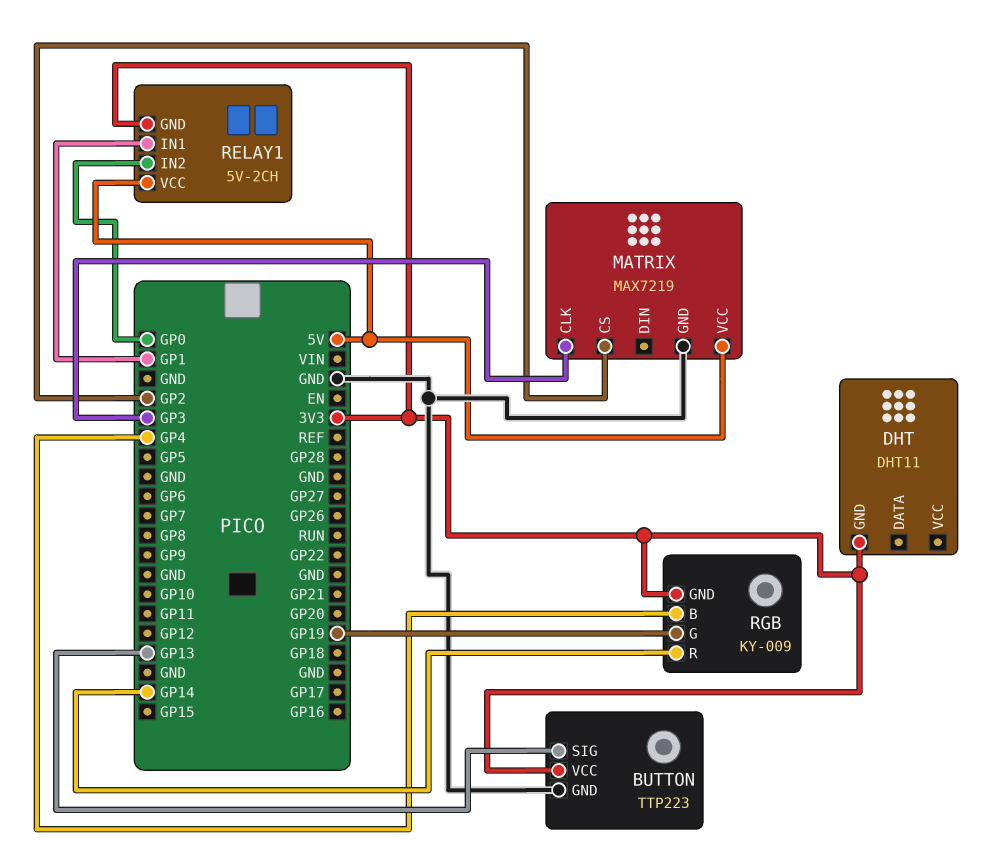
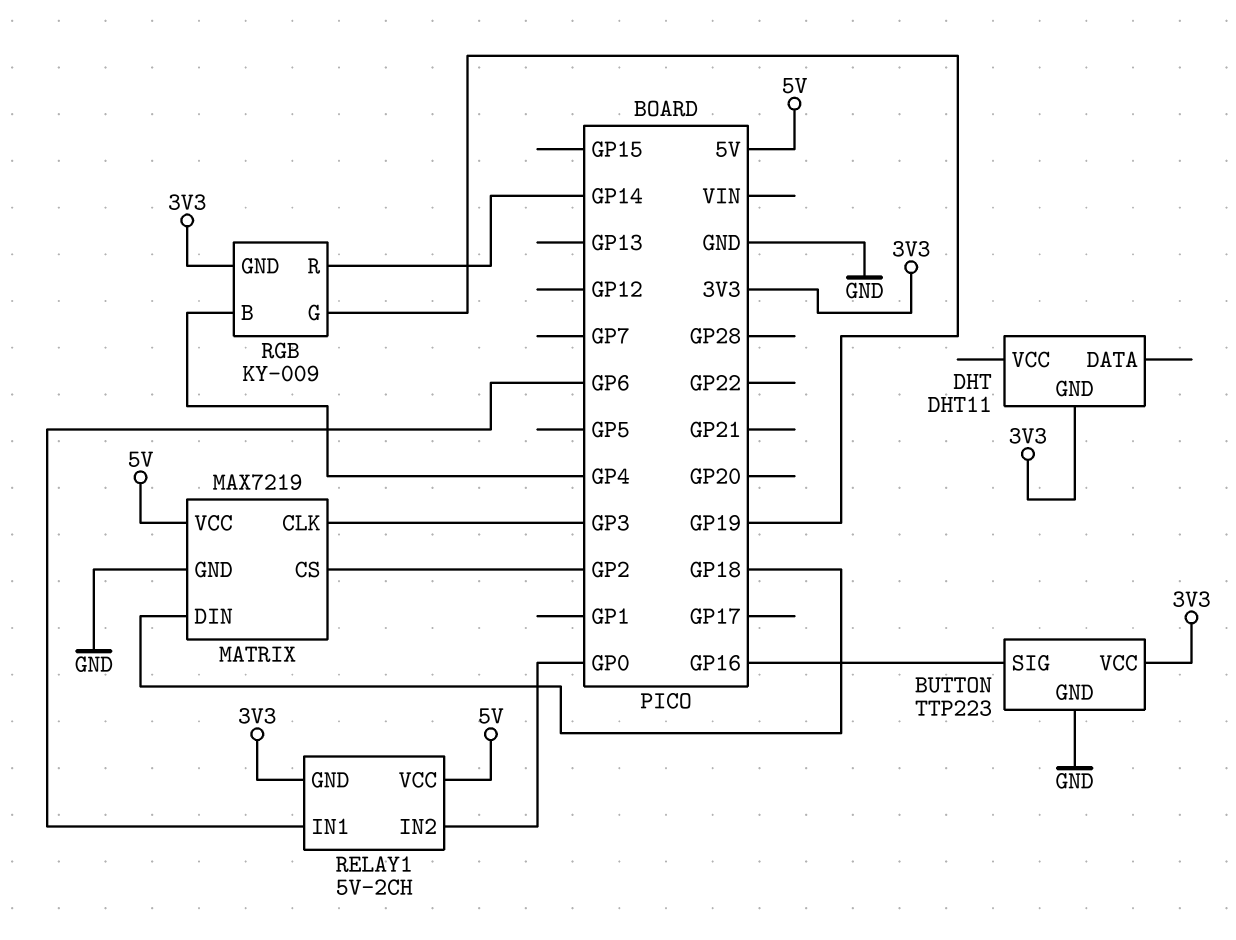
BUTTON pin SIG: GP13 -> GP16
MATRIX pin DIN: none -> GP18
RELAY1 pin IN1: GP1 -> GP6

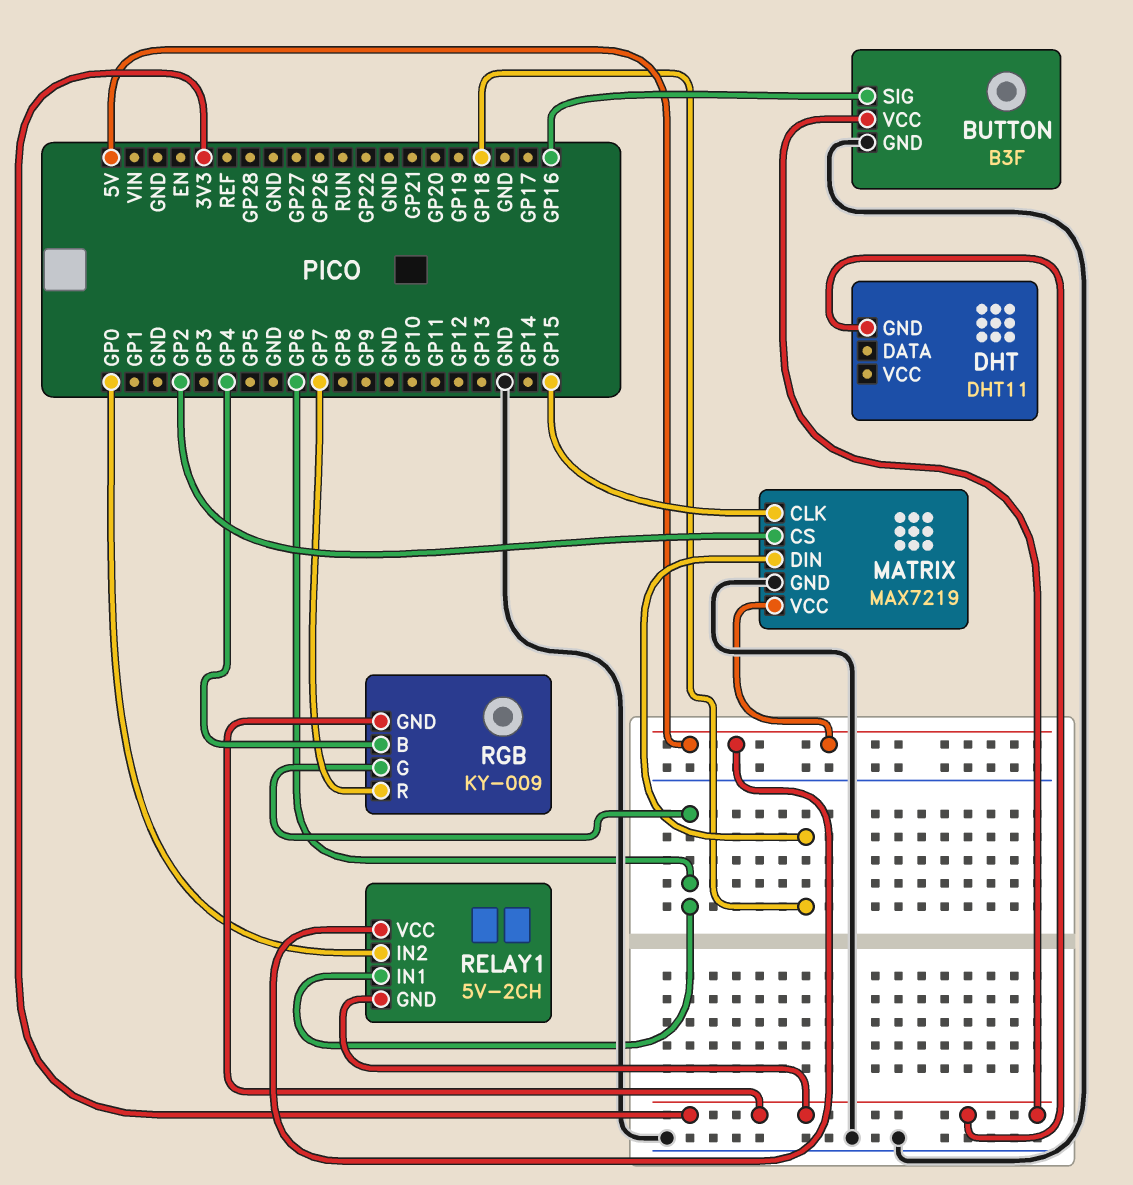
BUTTON: TTP223 -> B3F
MATRIX pin CLK: GP3 -> GP15
RGB pin G: GP19 -> GP6
RGB pin R: GP14 -> GP7

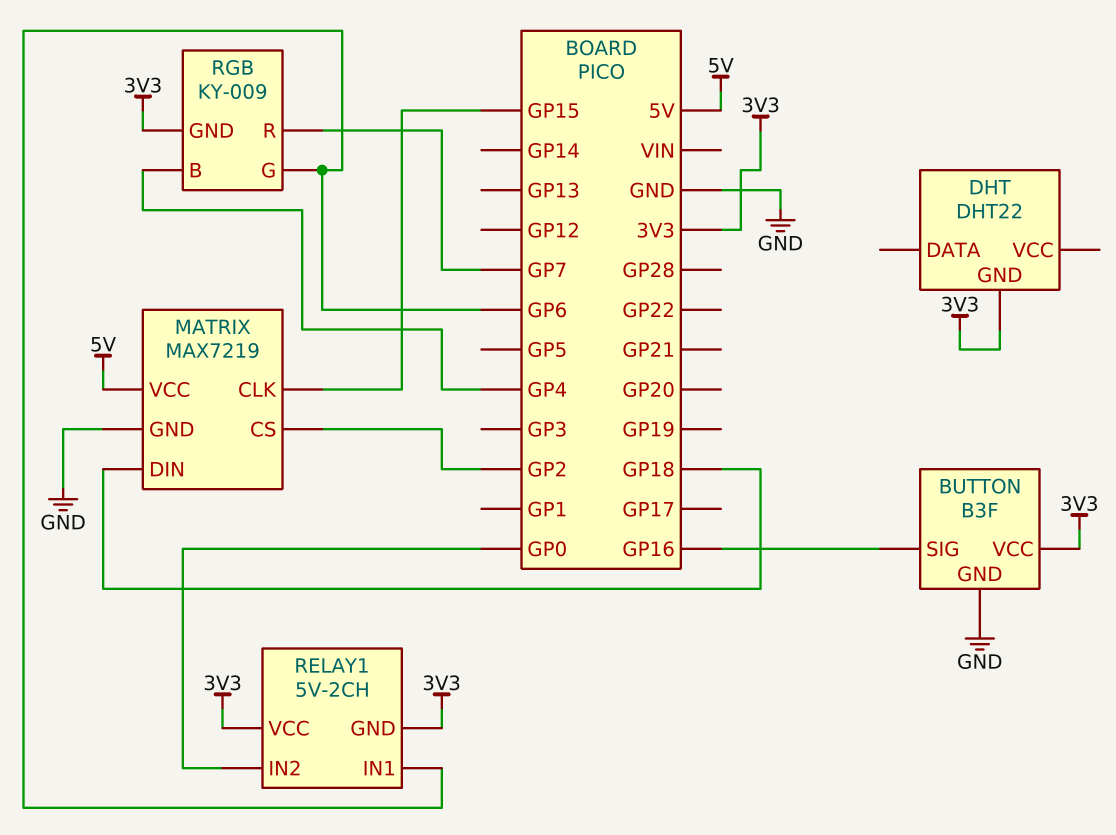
DHT: DHT11 -> DHT22
RELAY1 pin VCC: 5V -> 3V3

